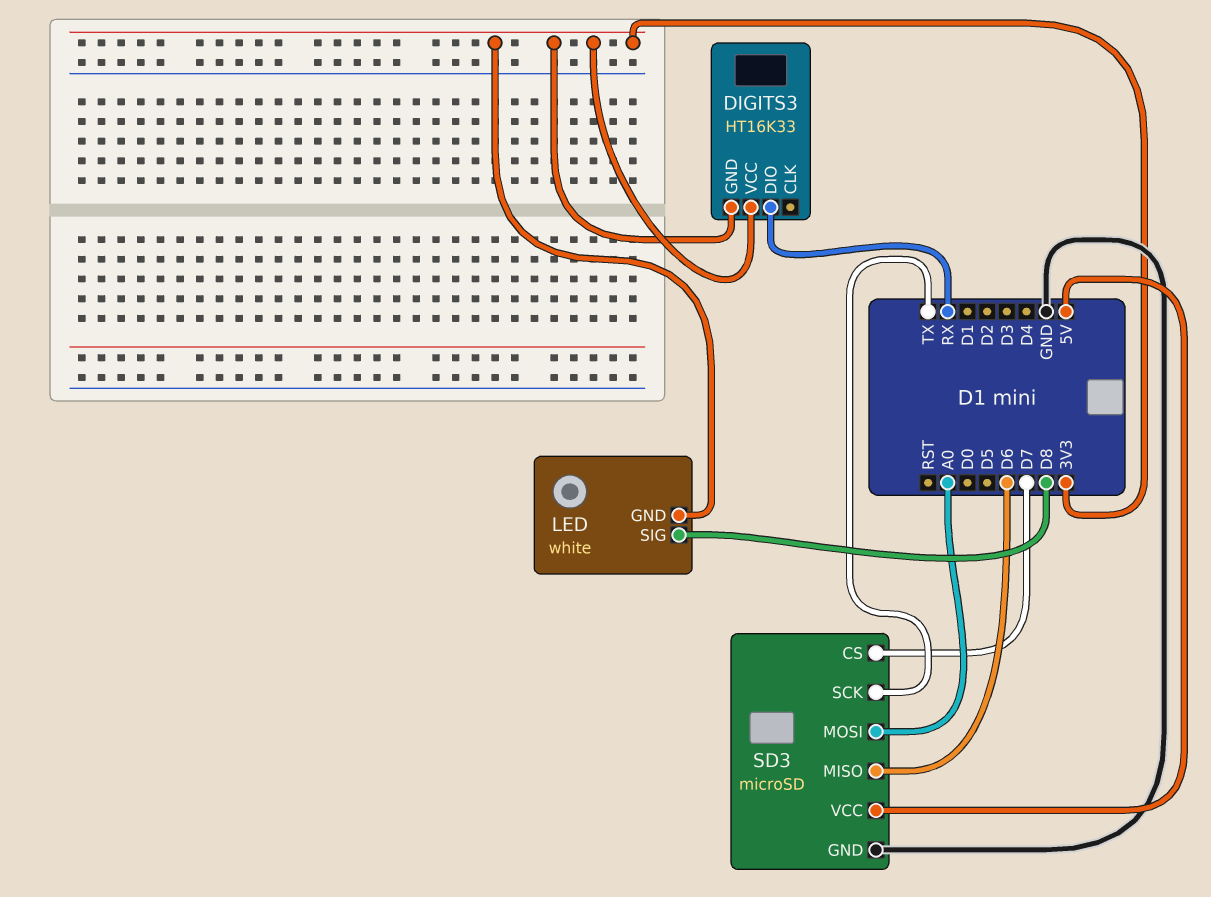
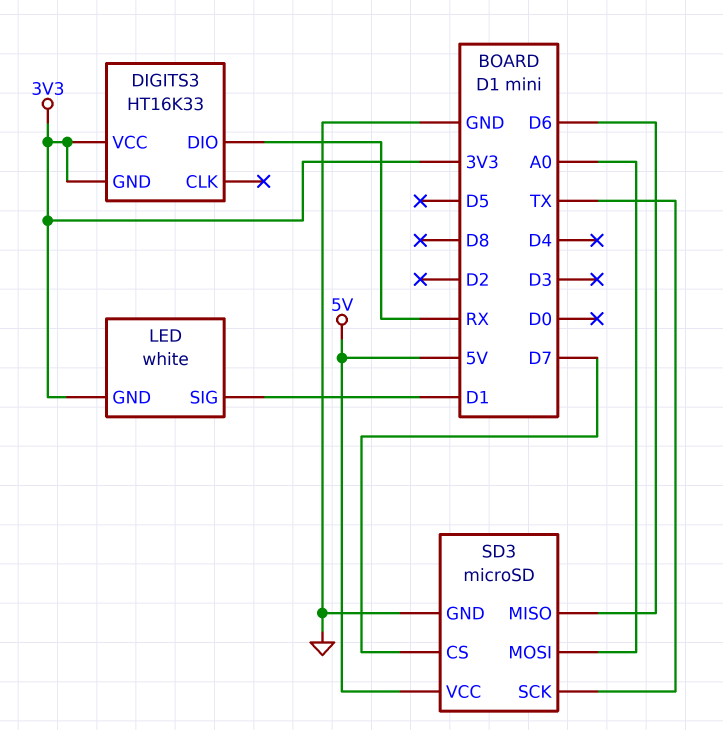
LED pin SIG: D8 -> D1

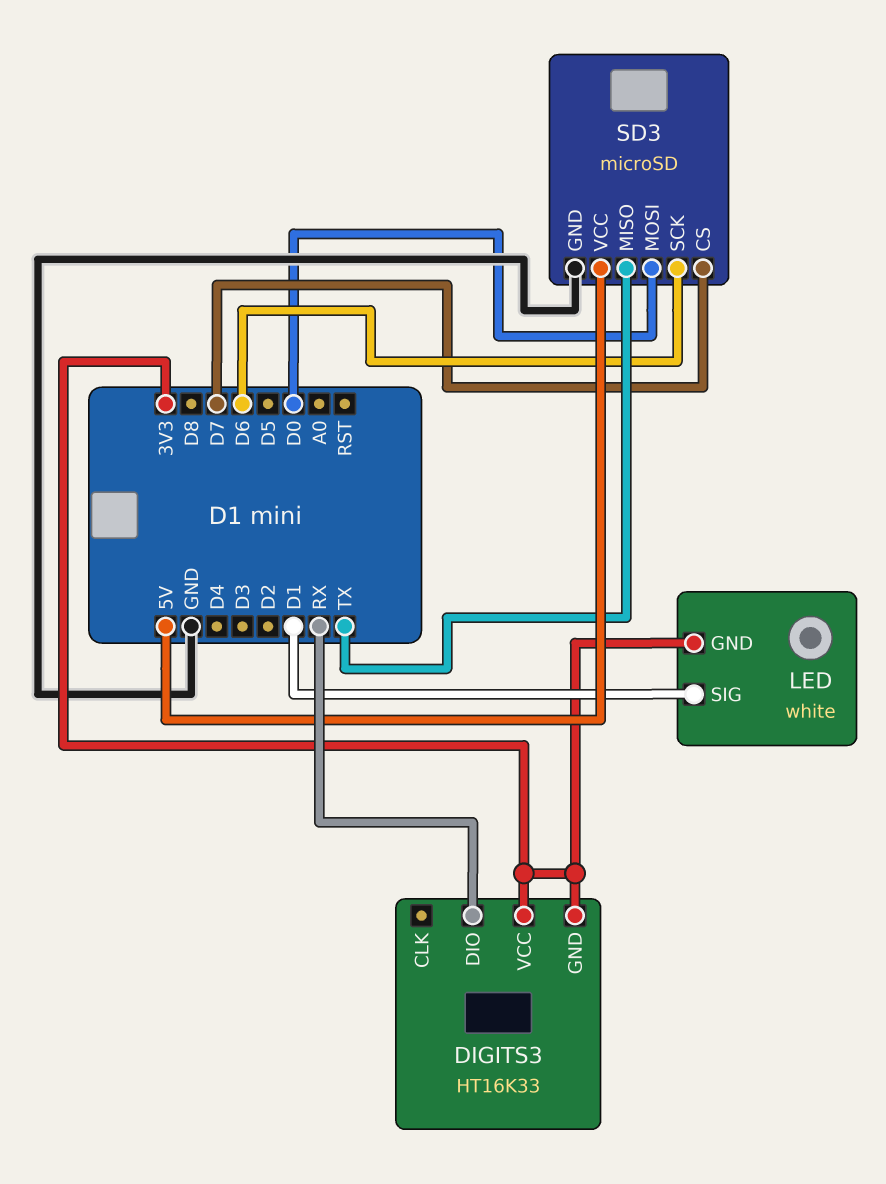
SD3 pin MISO: D6 -> TX
SD3 pin MOSI: A0 -> D0
SD3 pin SCK: TX -> D6

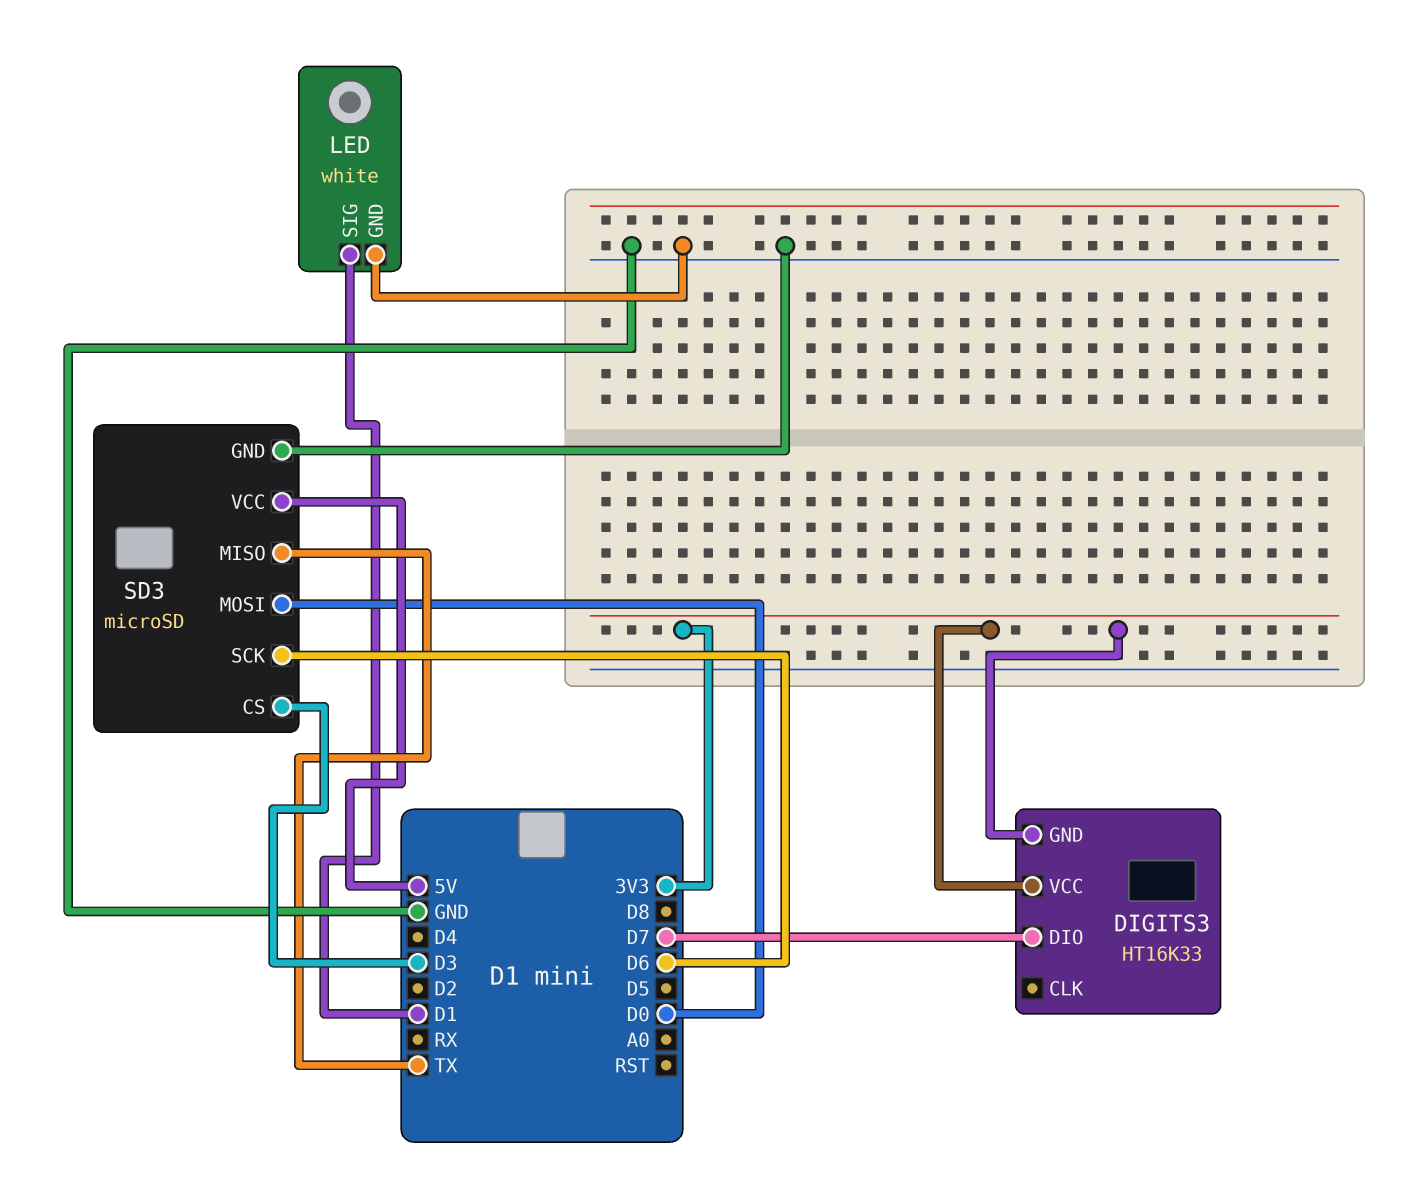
DIGITS3 pin DIO: RX -> D7
LED pin GND: 3V3 -> GND
SD3 pin CS: D7 -> D3

